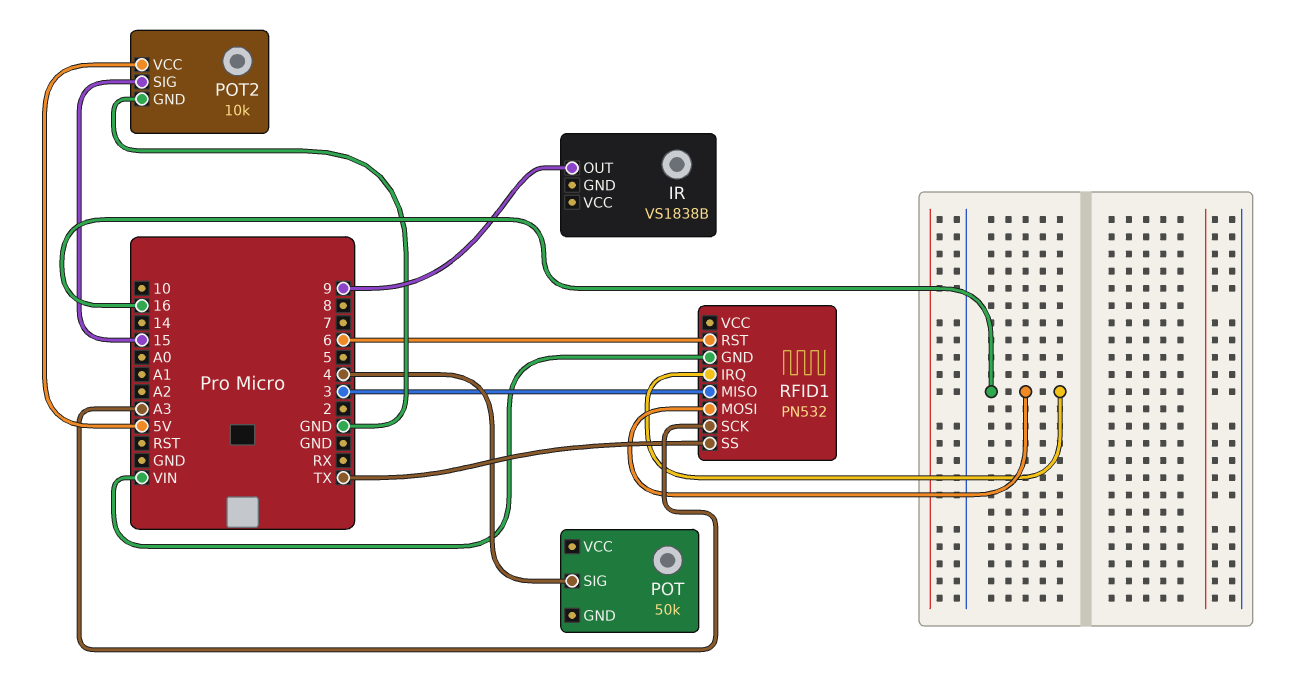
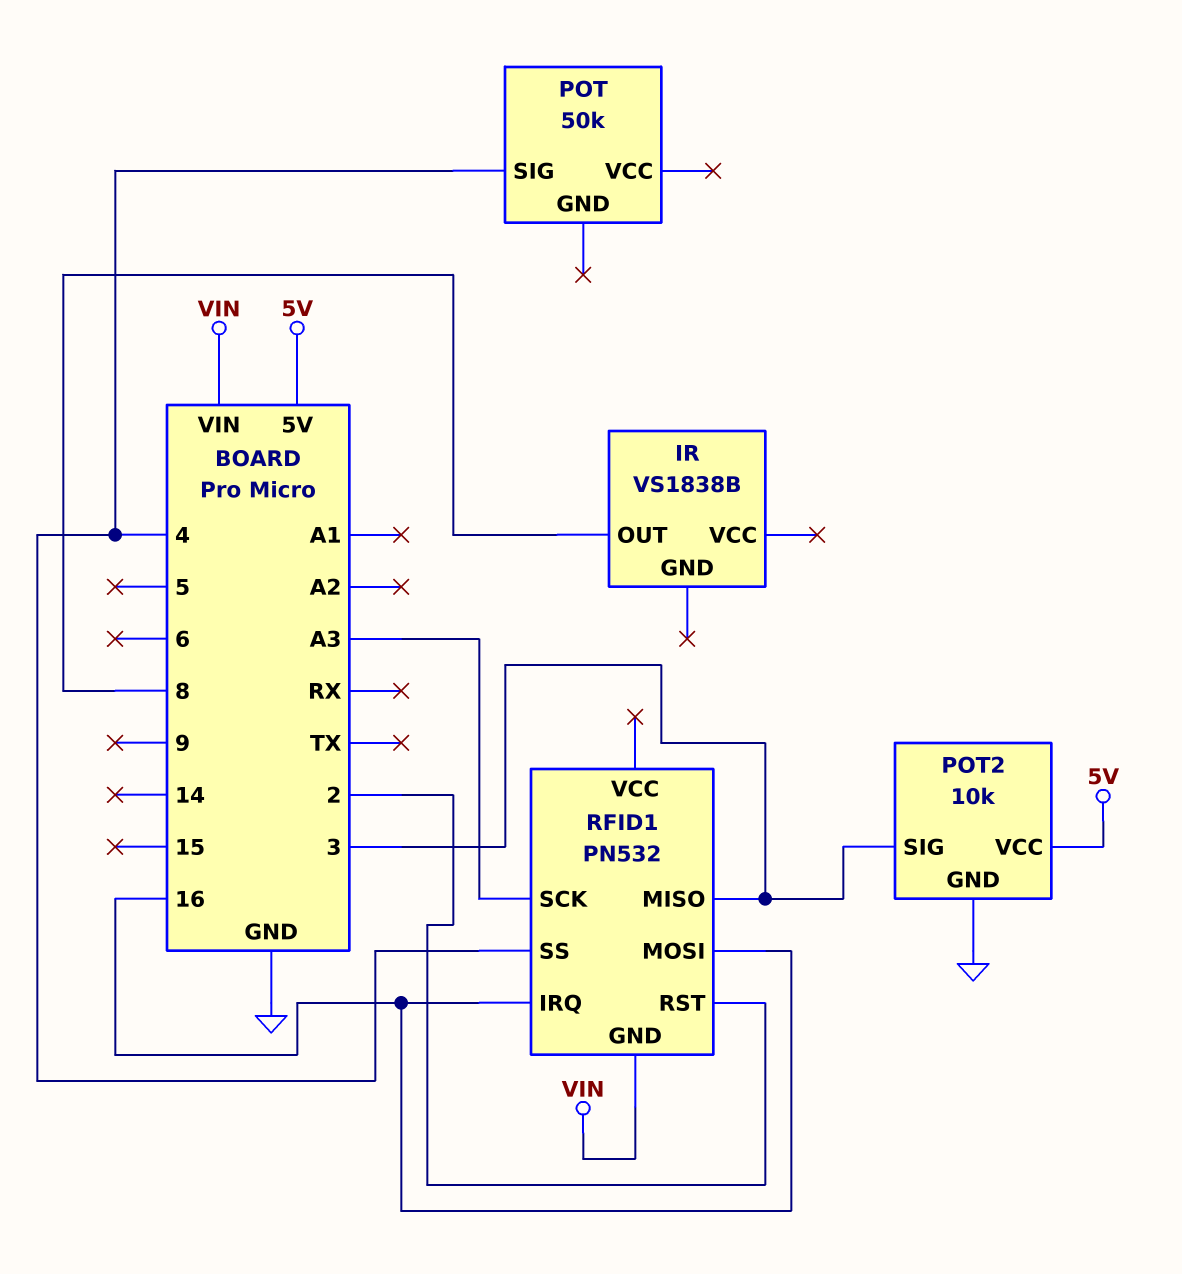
IR pin OUT: 9 -> 8
POT2 pin SIG: 15 -> 3
RFID1 pin RST: 6 -> 2
RFID1 pin SS: TX -> 4

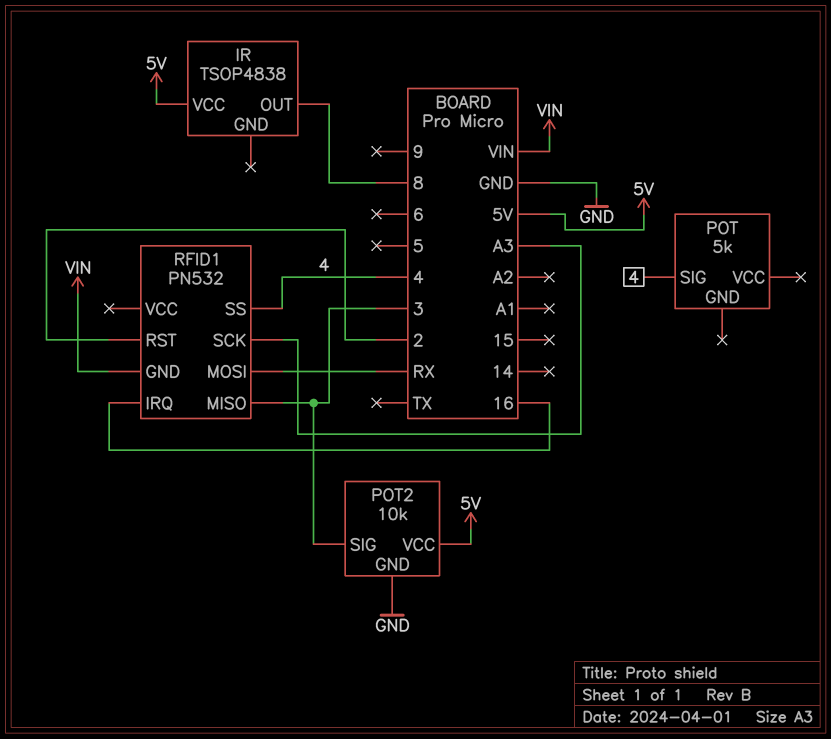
IR: VS1838B -> TSOP4838
IR pin VCC: none -> 5V
POT: 50k -> 5k
RFID1 pin MOSI: 16 -> RX

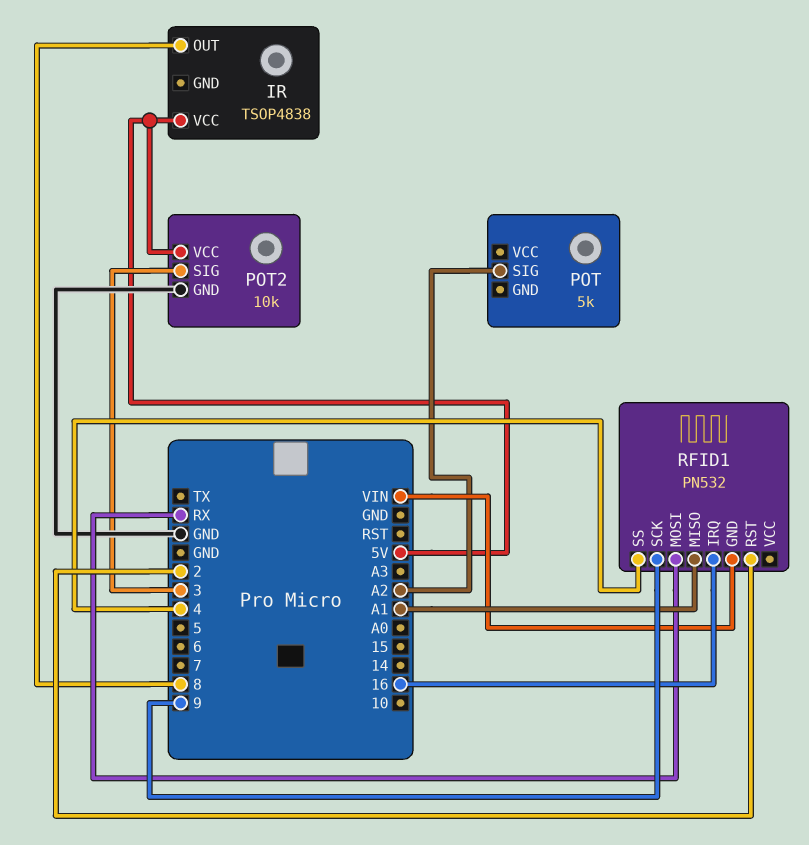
POT pin SIG: 4 -> A2
RFID1 pin MISO: 3 -> A1
RFID1 pin SCK: A3 -> 9

